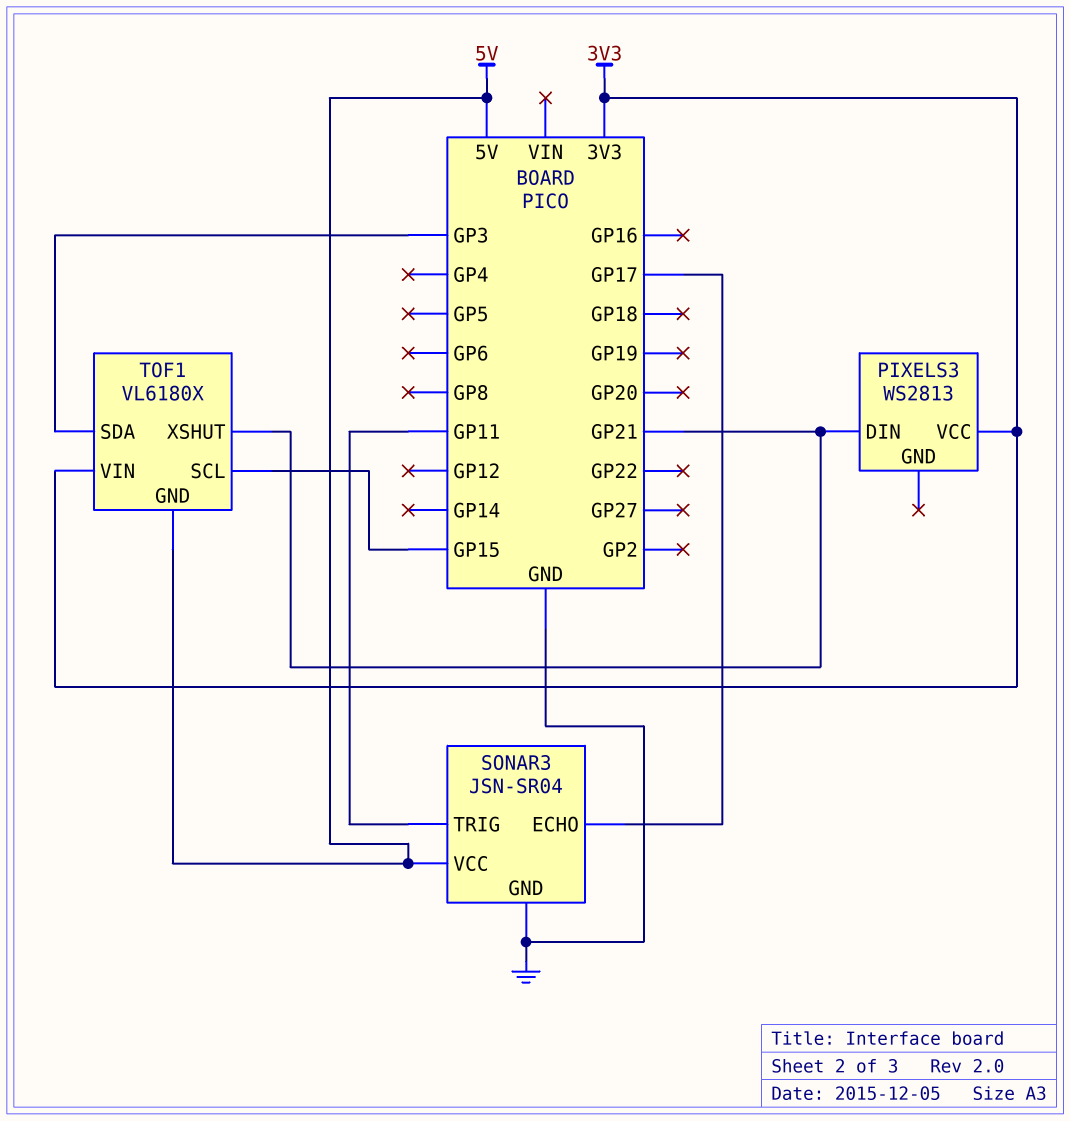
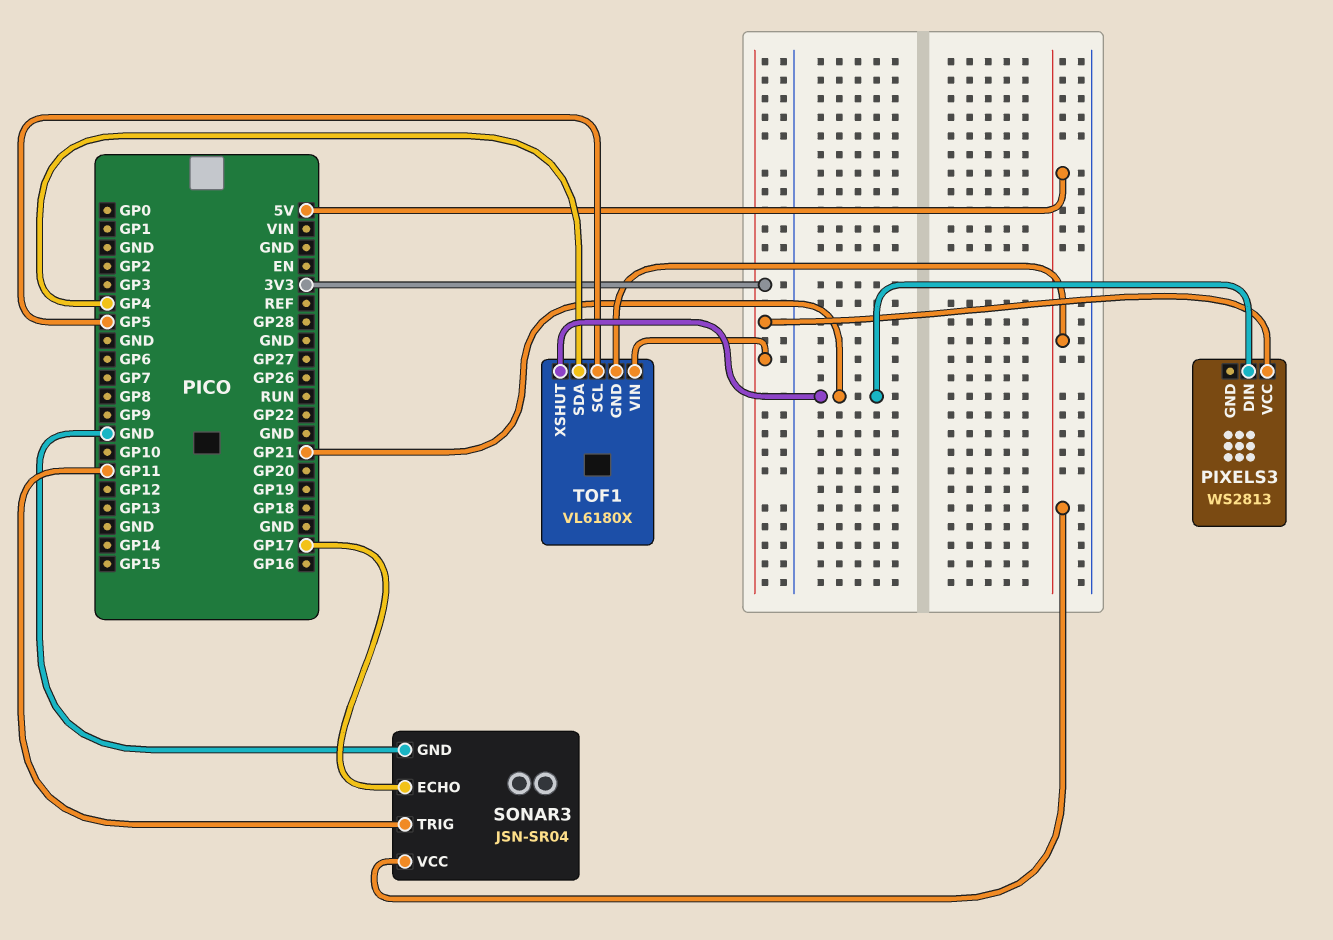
TOF1 pin SCL: GP15 -> GP5
TOF1 pin SDA: GP3 -> GP4

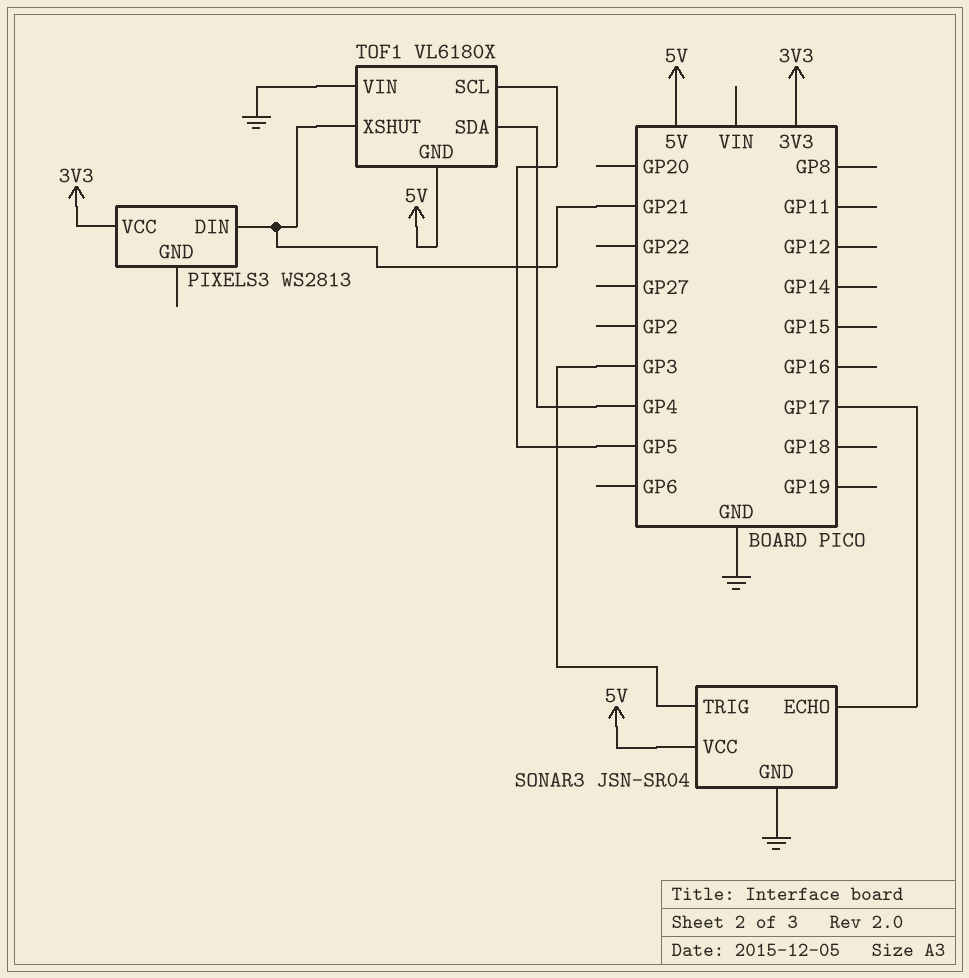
SONAR3 pin TRIG: GP11 -> GP3
TOF1 pin VIN: 3V3 -> GND

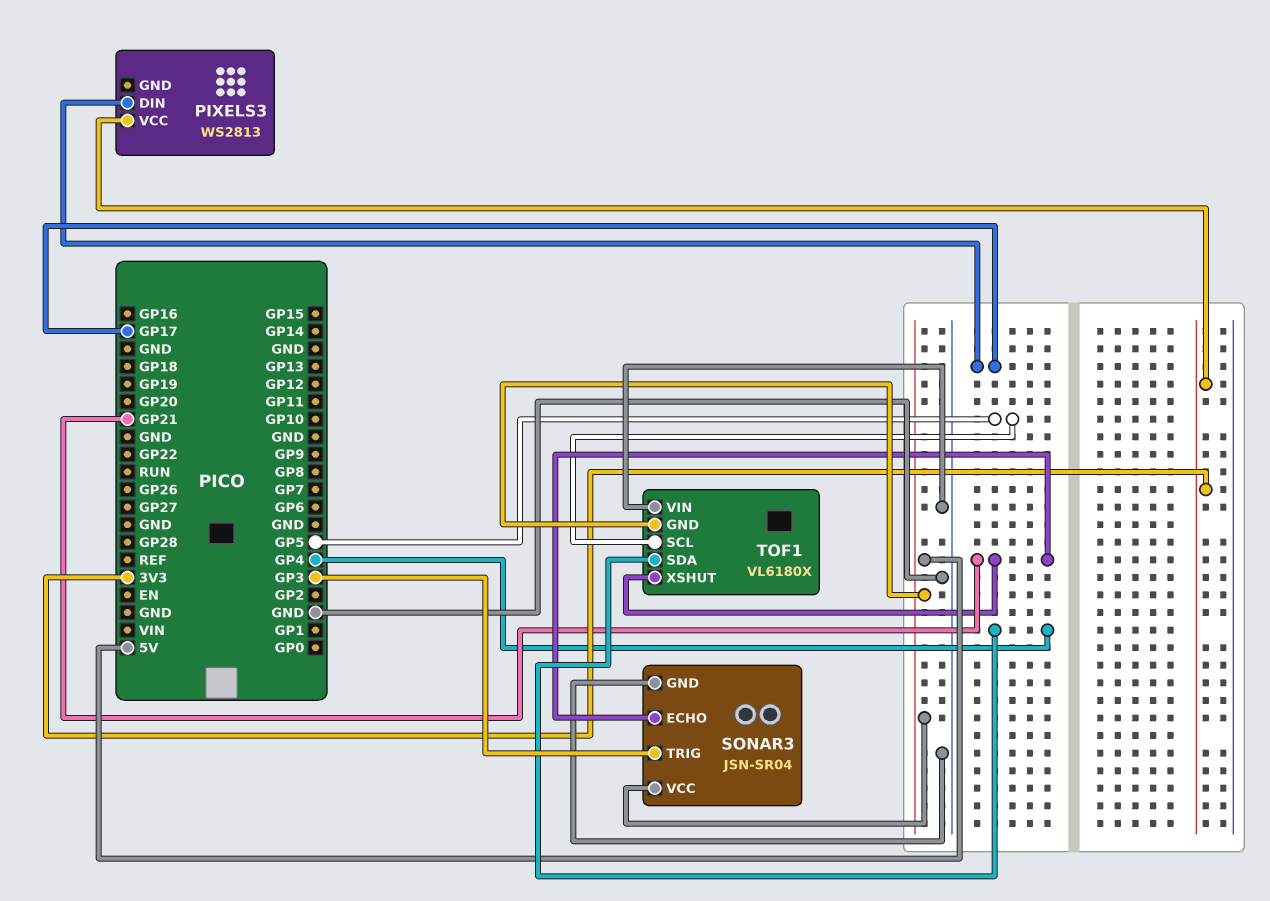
PIXELS3 pin DIN: GP21 -> GP17
SONAR3 pin ECHO: GP17 -> GP21

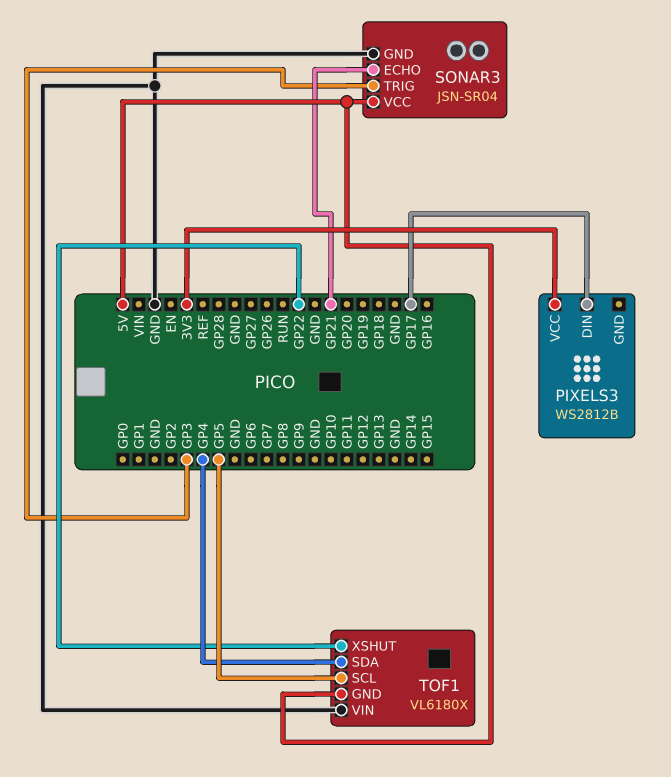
PIXELS3: WS2813 -> WS2812B
TOF1 pin XSHUT: GP21 -> GP22

